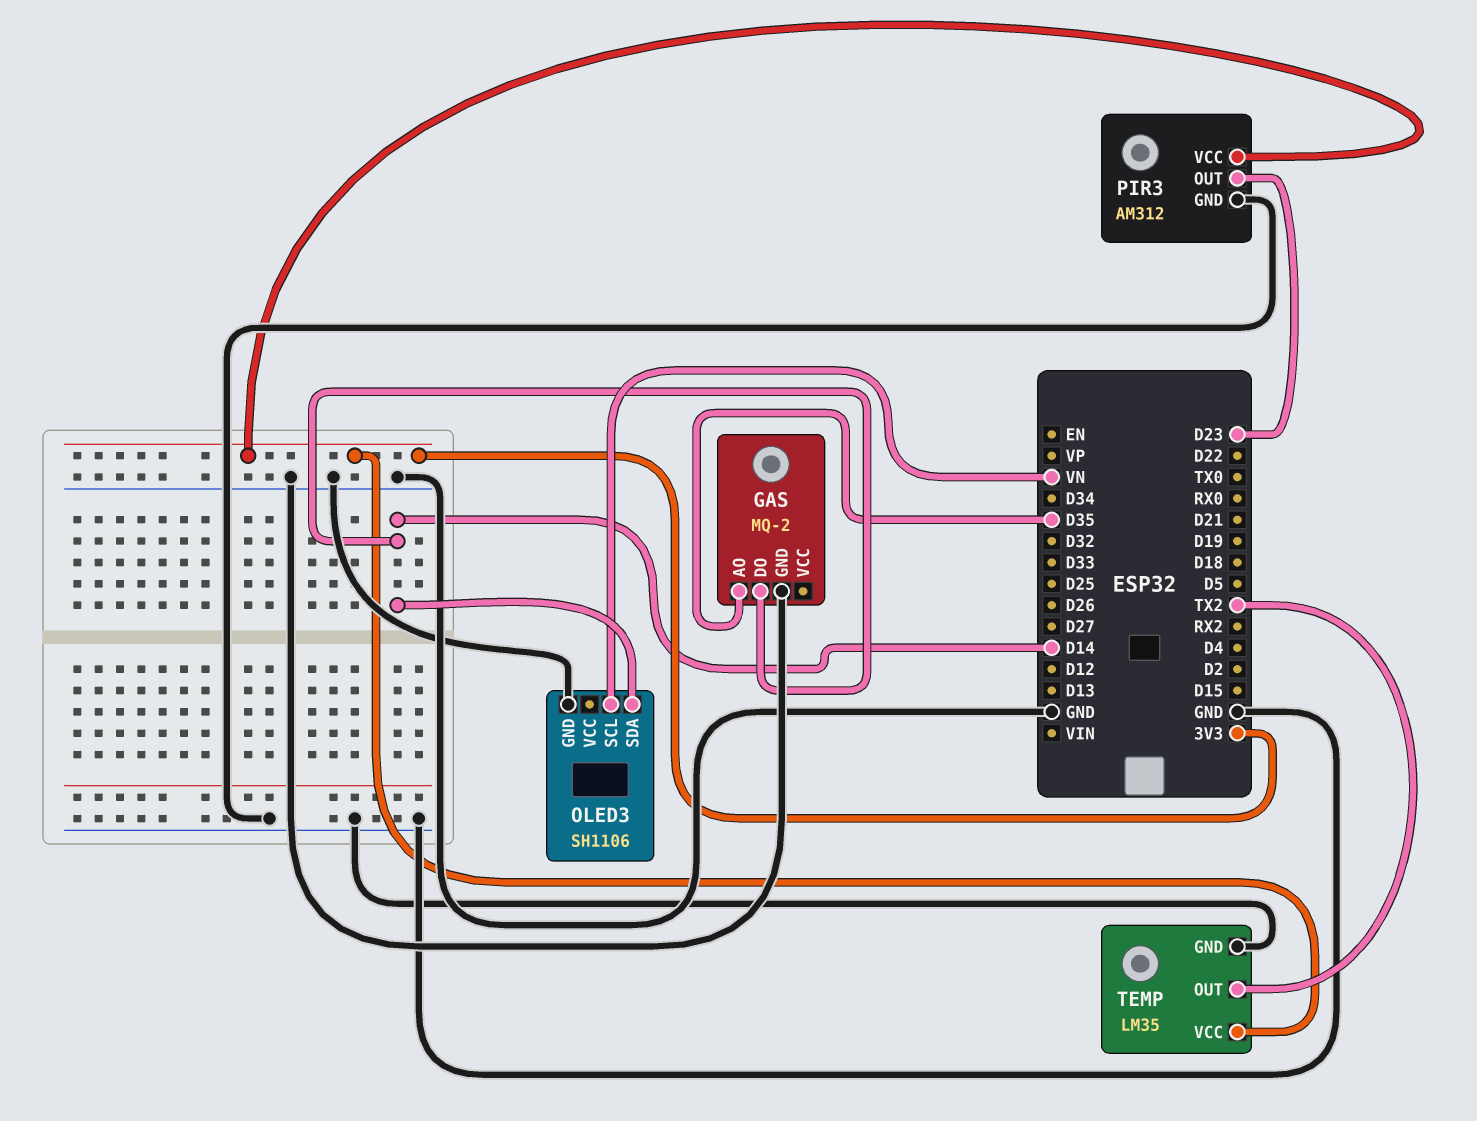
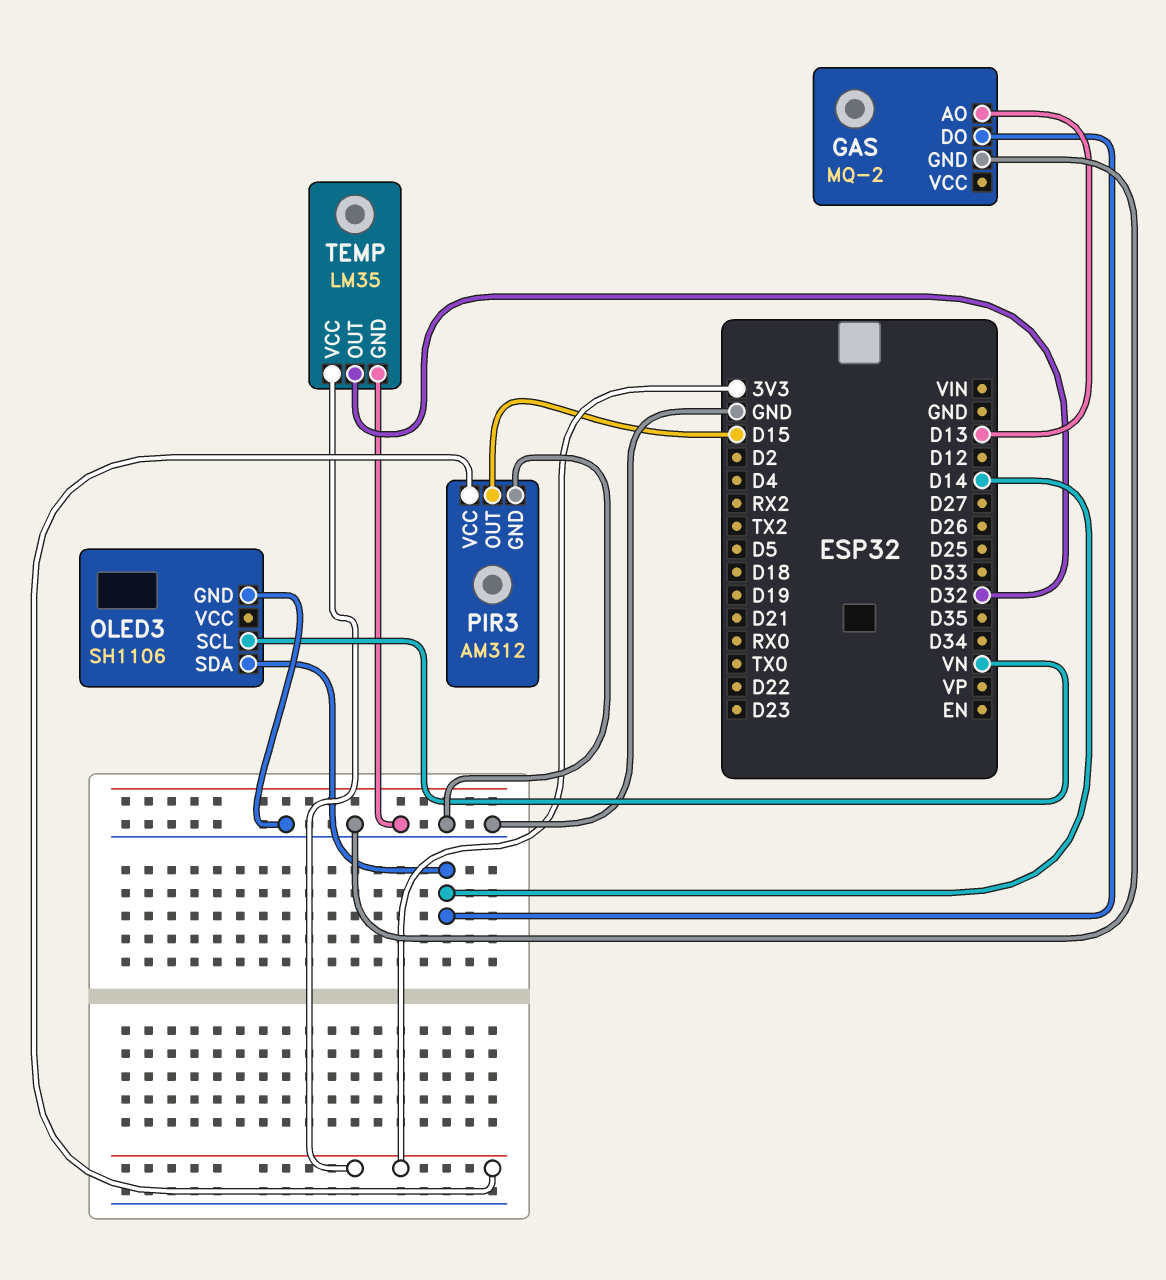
GAS pin AO: D35 -> D13
PIR3 pin OUT: D23 -> D15
TEMP pin OUT: TX2 -> D32

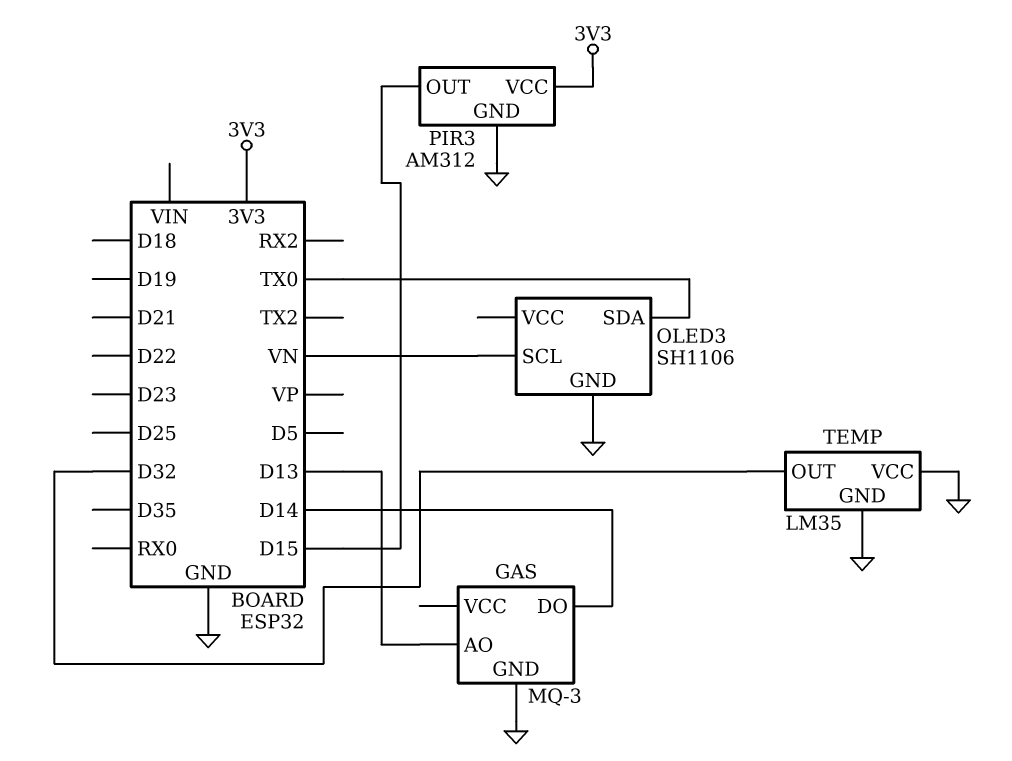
GAS: MQ-2 -> MQ-3
OLED3 pin SDA: D14 -> TX0
TEMP pin VCC: 3V3 -> GND

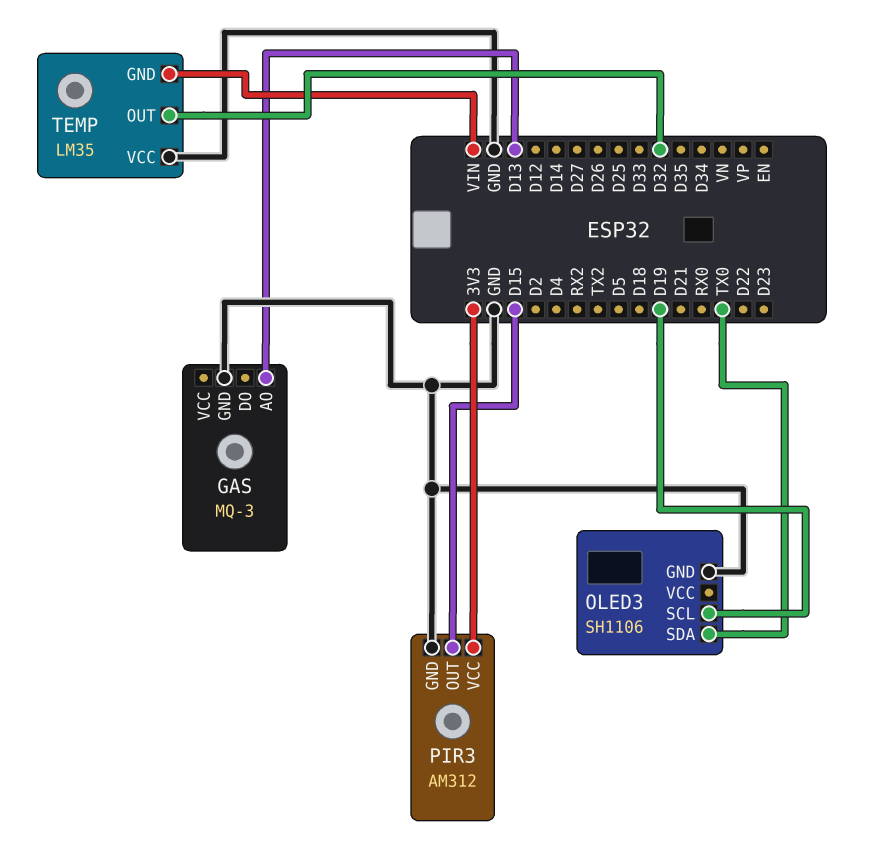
GAS pin DO: D14 -> none
OLED3 pin SCL: VN -> D19
TEMP pin GND: GND -> VIN

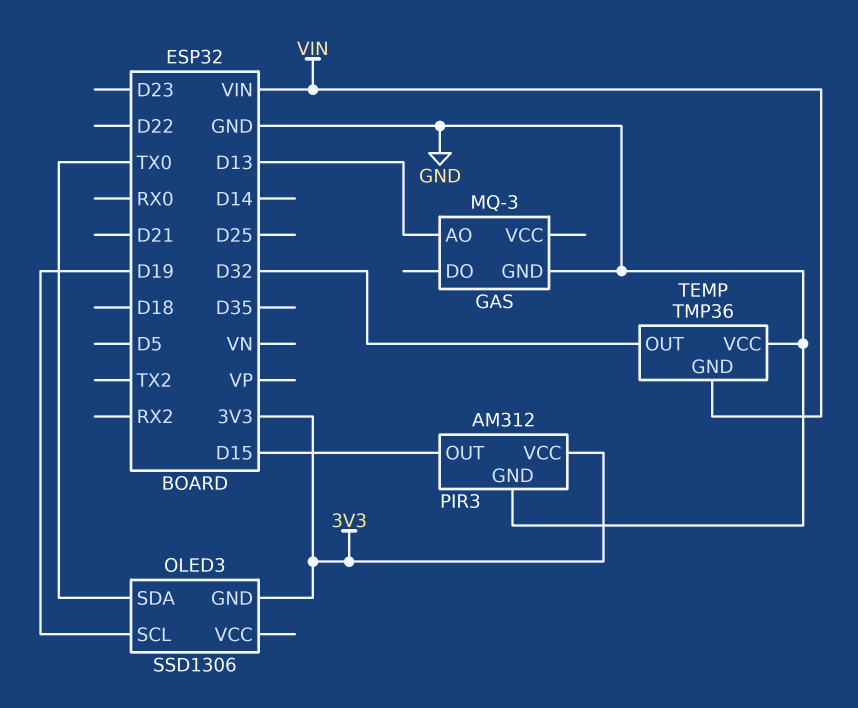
OLED3: SH1106 -> SSD1306
OLED3 pin GND: GND -> 3V3
TEMP: LM35 -> TMP36

